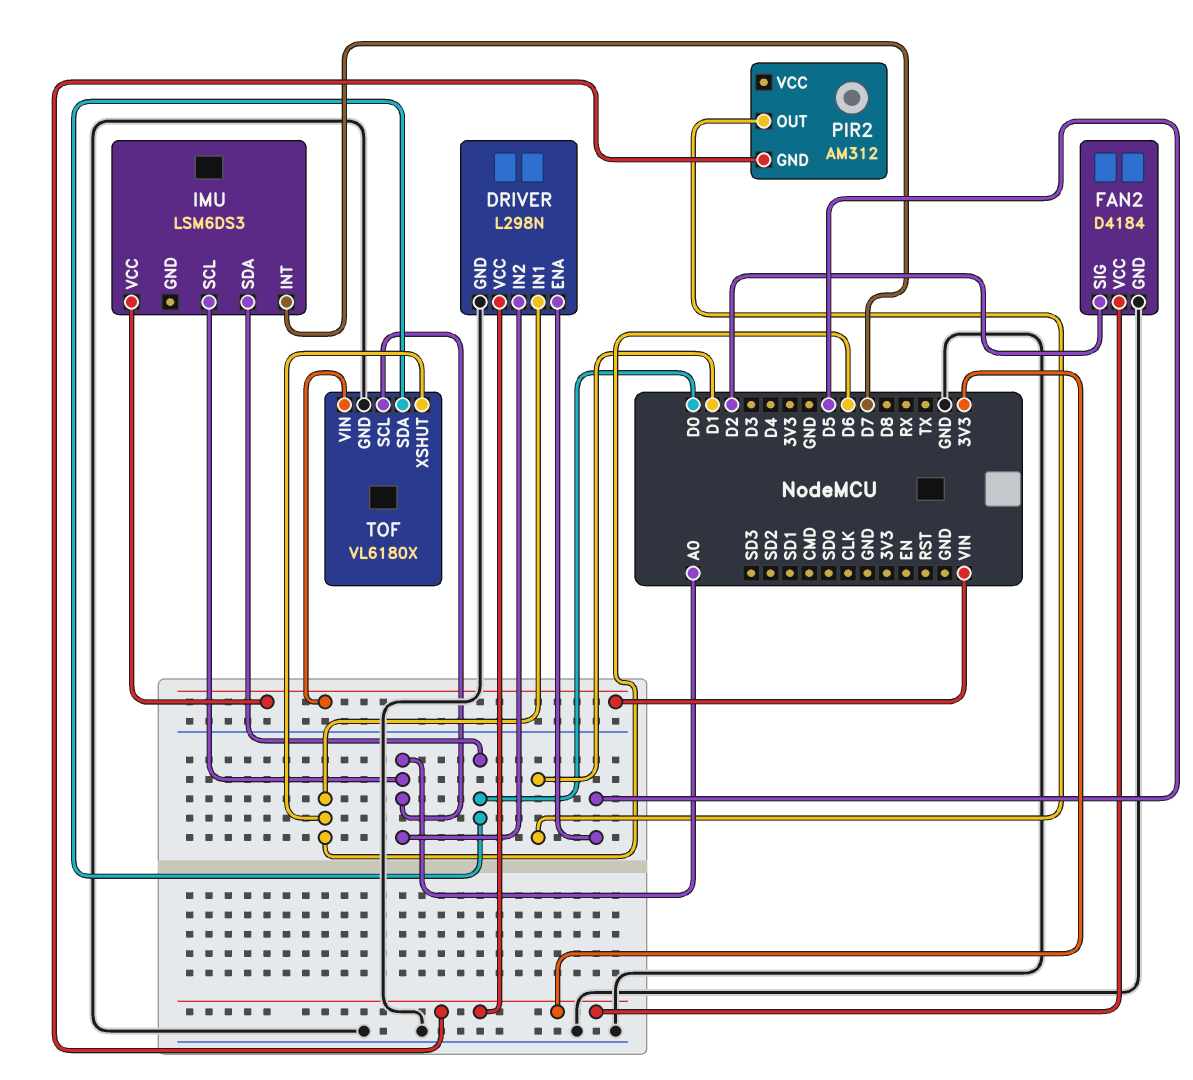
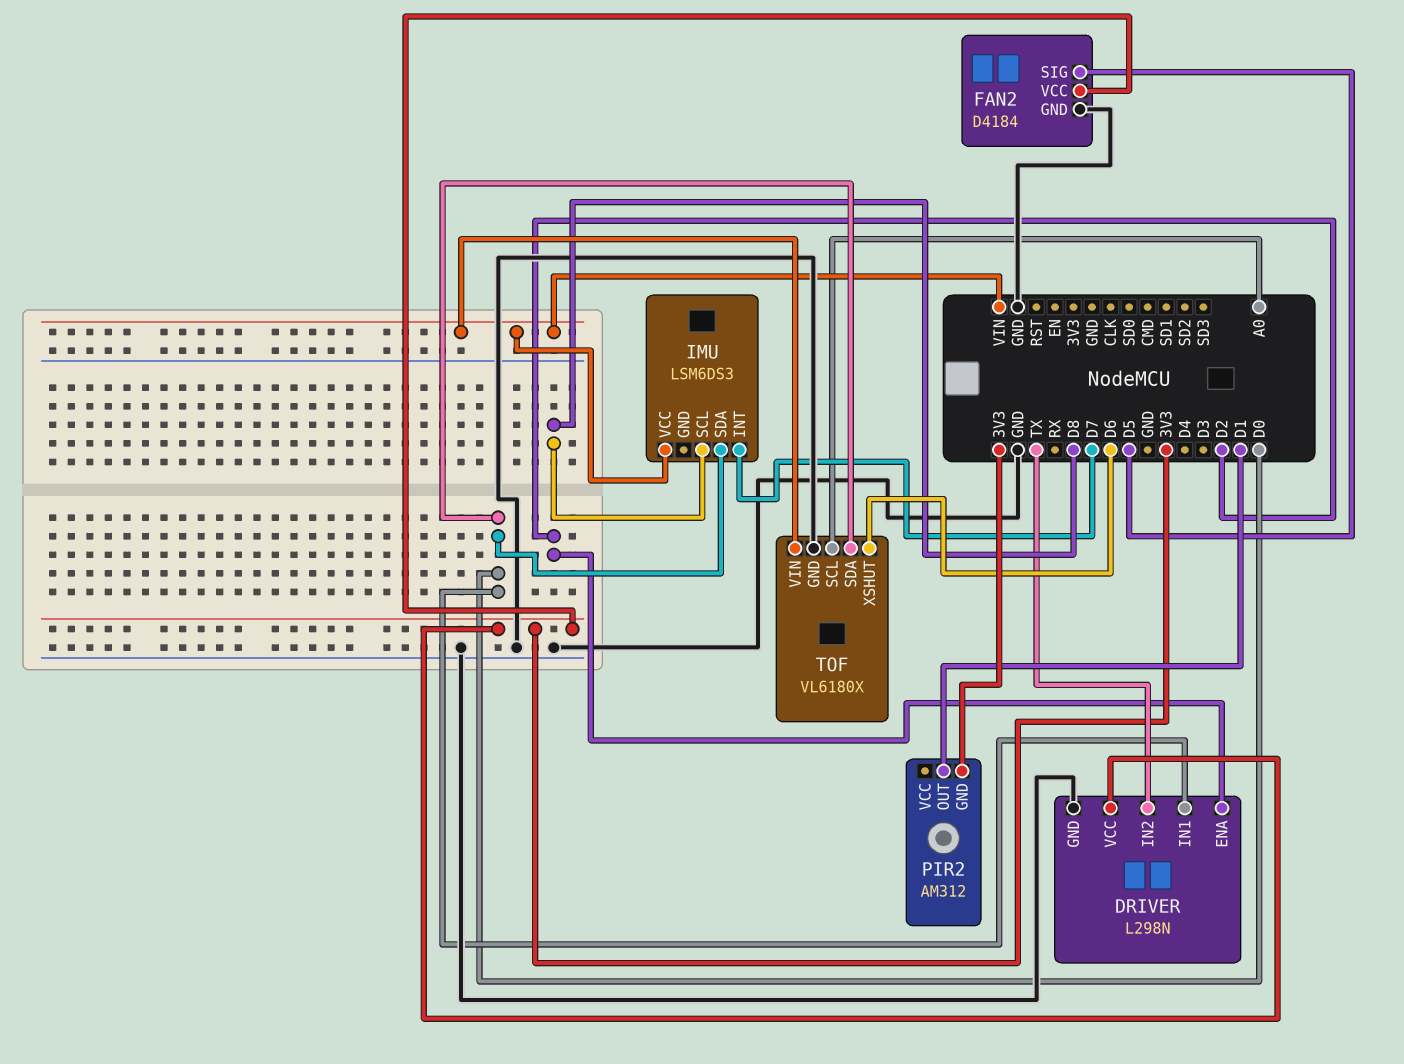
DRIVER pin ENA: D5 -> D2
DRIVER pin IN1: D6 -> D0
DRIVER pin IN2: A0 -> TX
FAN2 pin SIG: D2 -> D5
IMU pin SCL: A0 -> D8

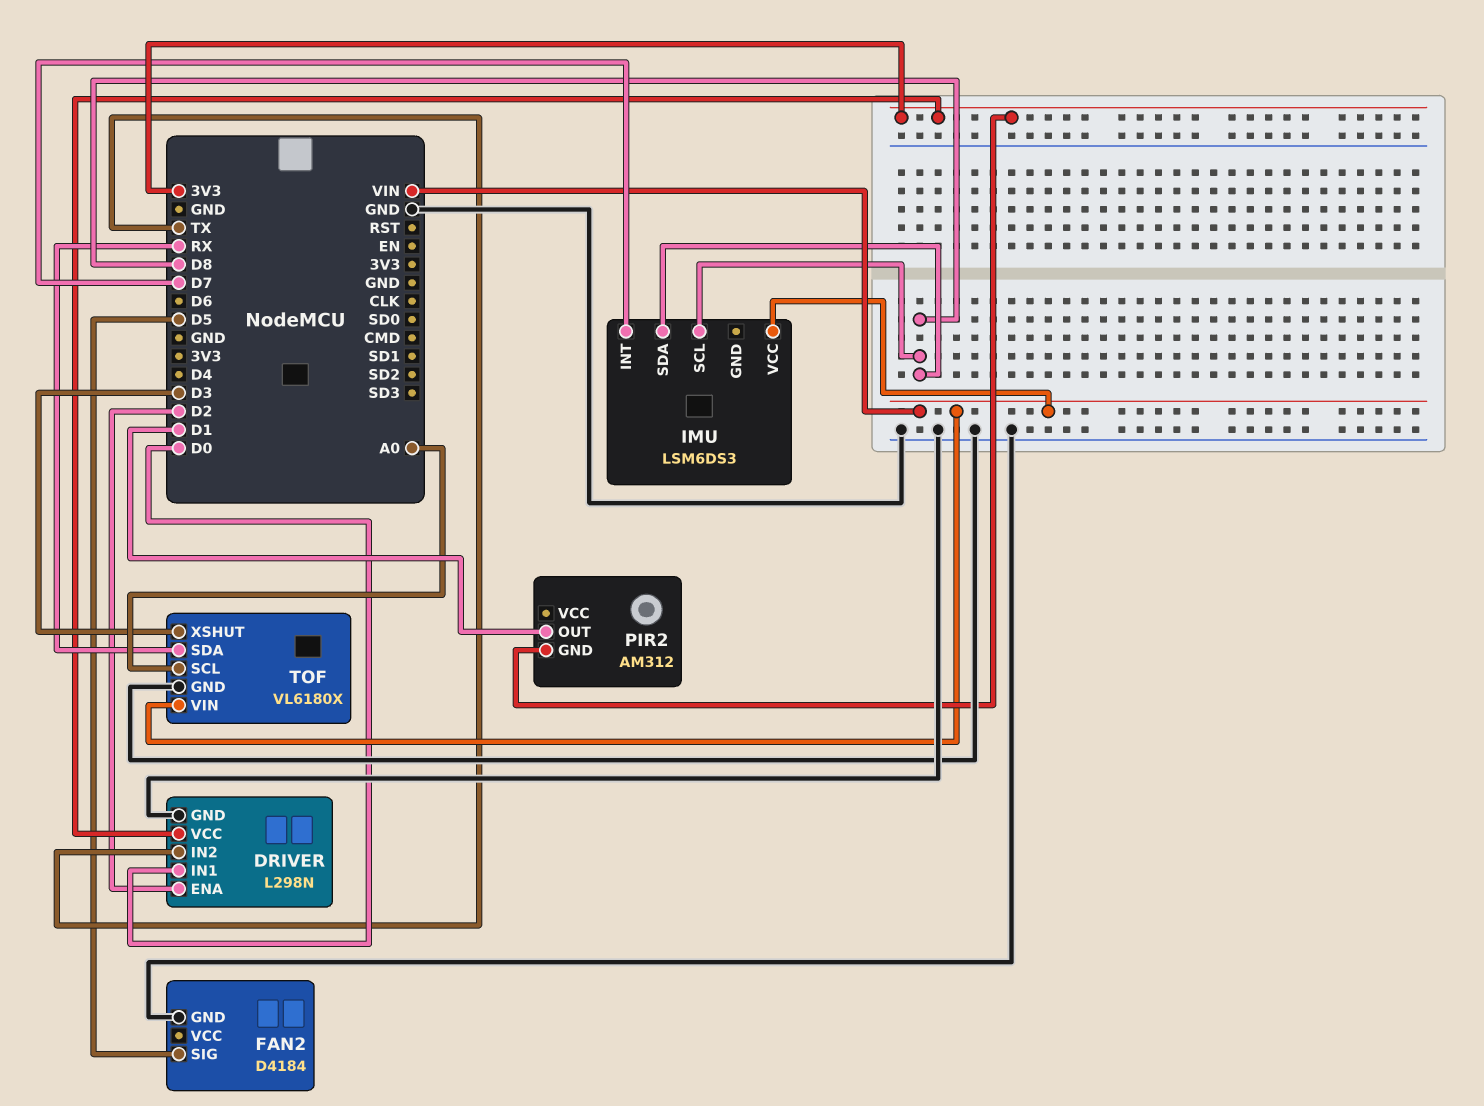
FAN2 pin VCC: 3V3 -> none
IMU pin SDA: D0 -> D8
TOF pin SDA: D0 -> RX
TOF pin XSHUT: D6 -> D3

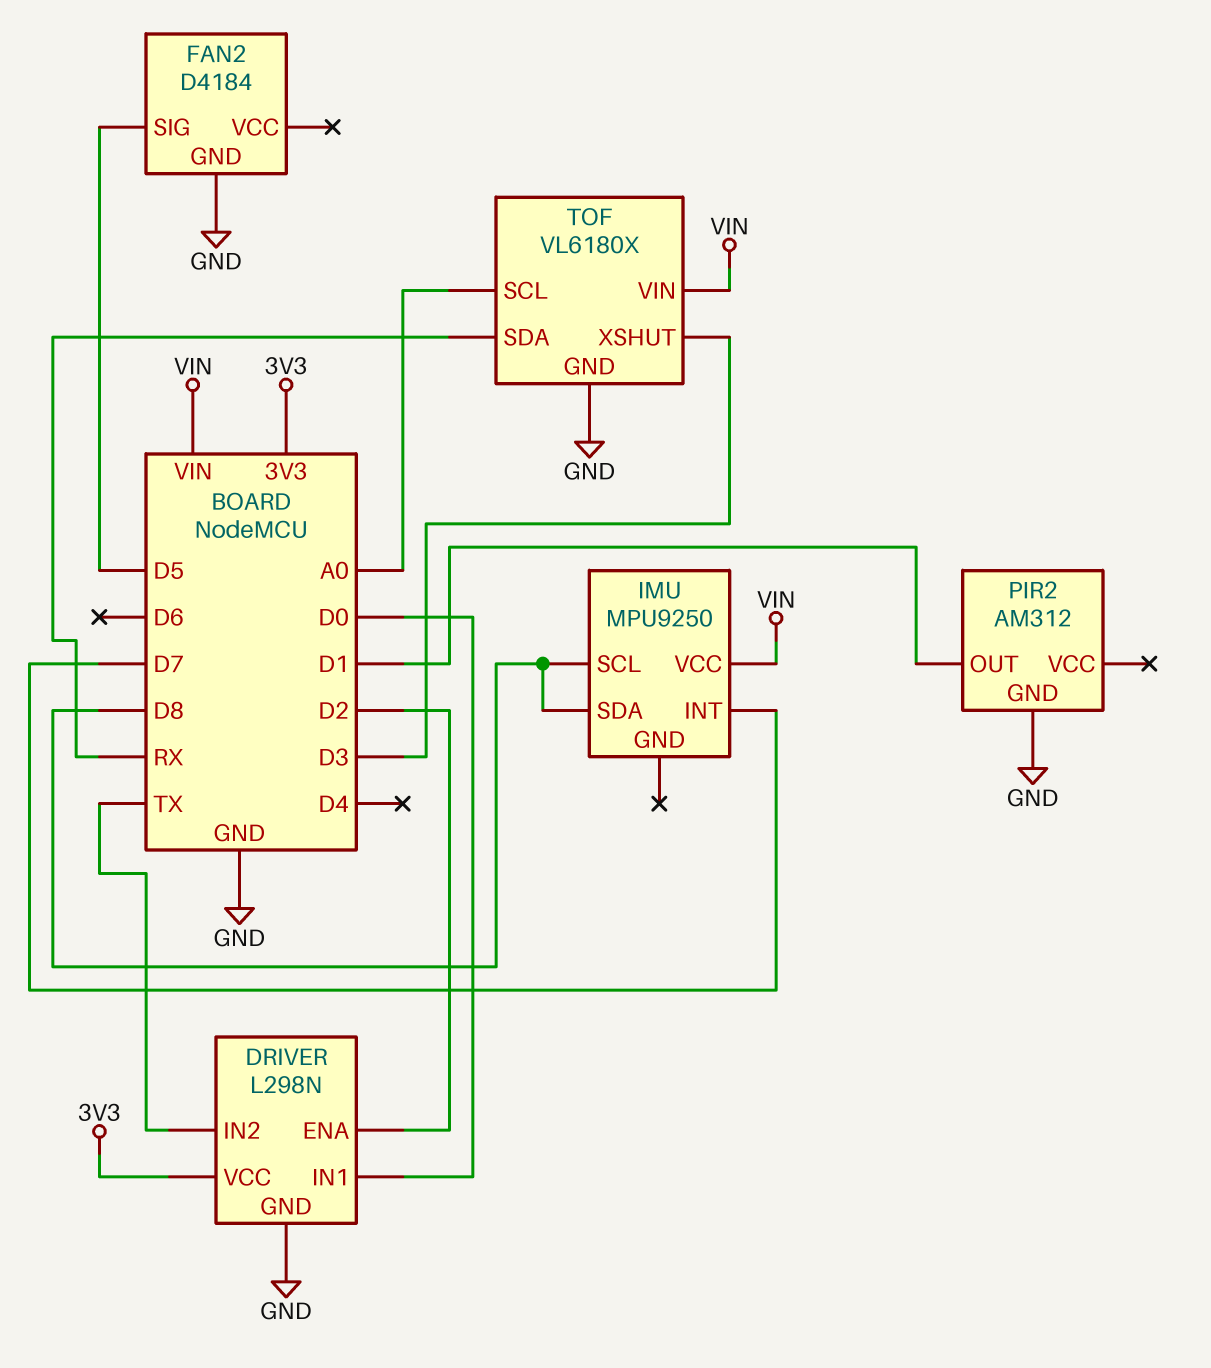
IMU: LSM6DS3 -> MPU9250
PIR2 pin GND: 3V3 -> GND

